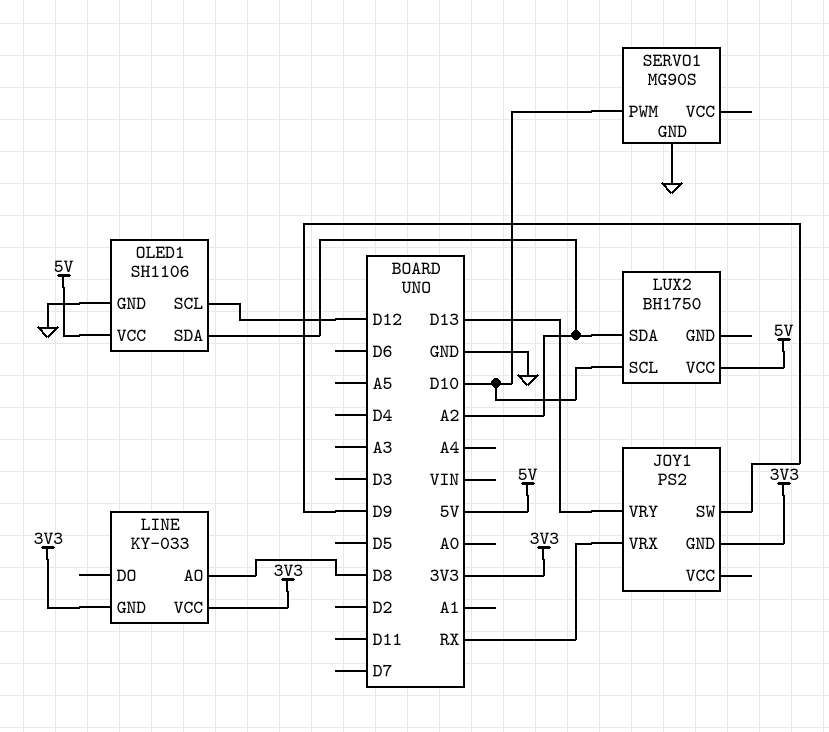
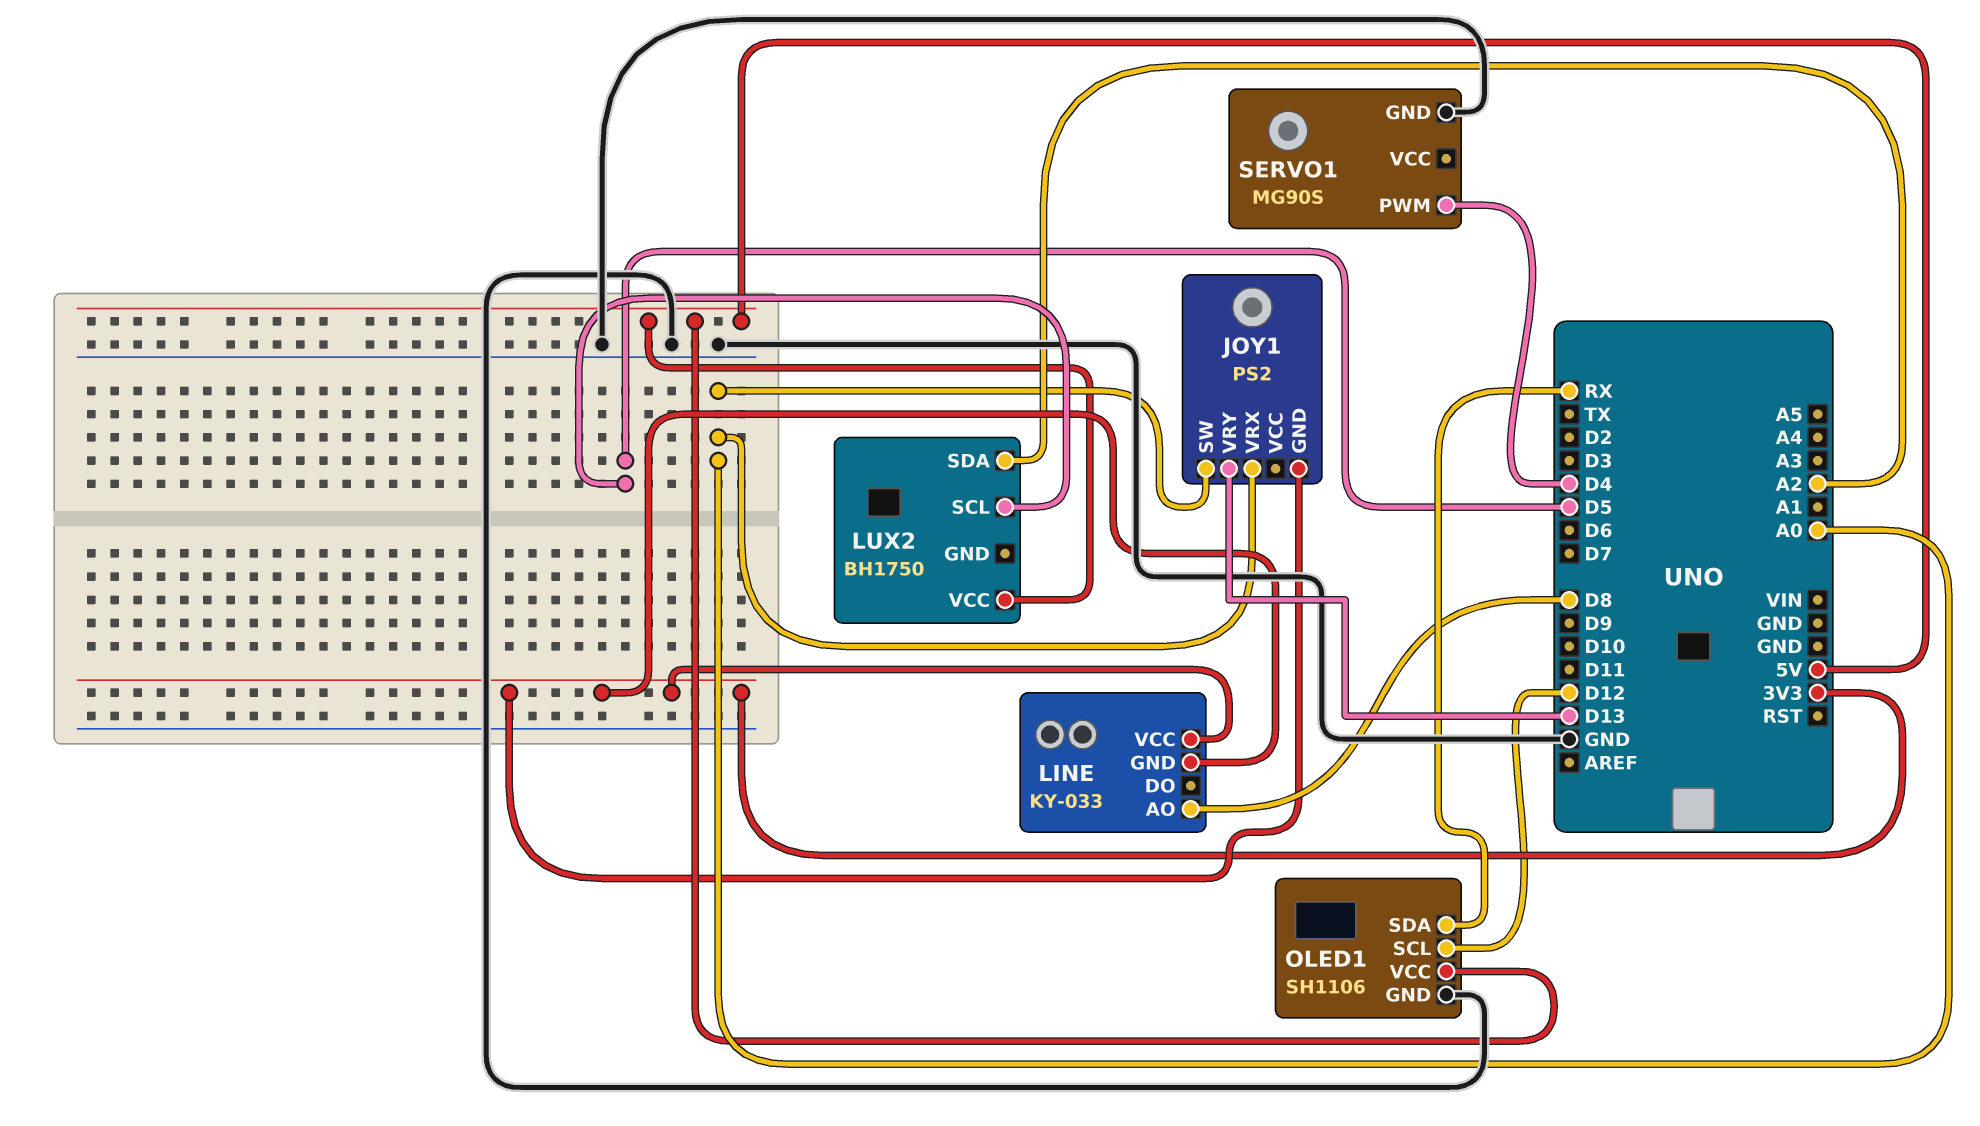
JOY1 pin SW: D9 -> A0
JOY1 pin VRX: RX -> A0
LUX2 pin SCL: D10 -> D5
OLED1 pin SDA: A2 -> RX
SERVO1 pin PWM: D10 -> D4

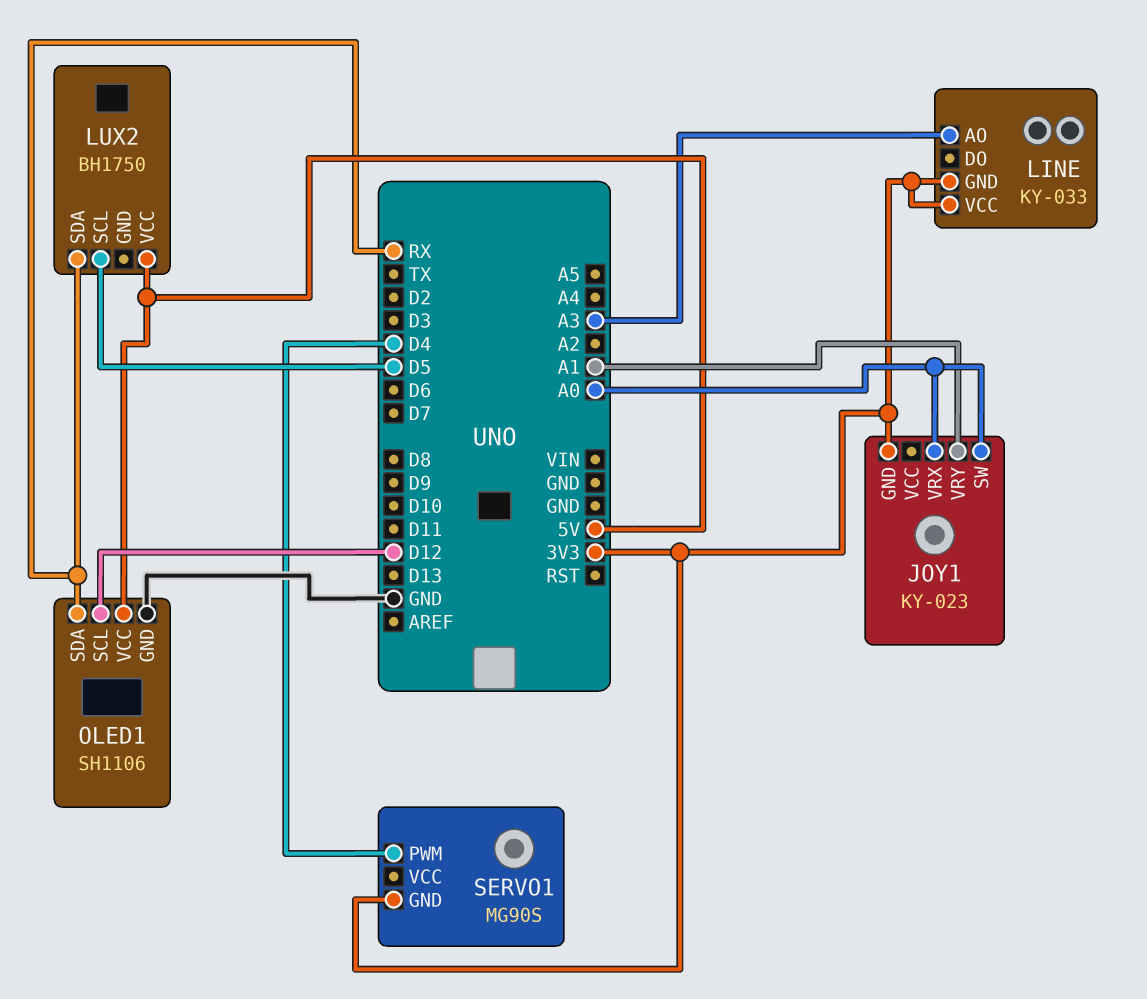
JOY1: PS2 -> KY-023
JOY1 pin VRY: D13 -> A1
LINE pin AO: D8 -> A3
LUX2 pin SDA: A2 -> RX
SERVO1 pin GND: GND -> 3V3

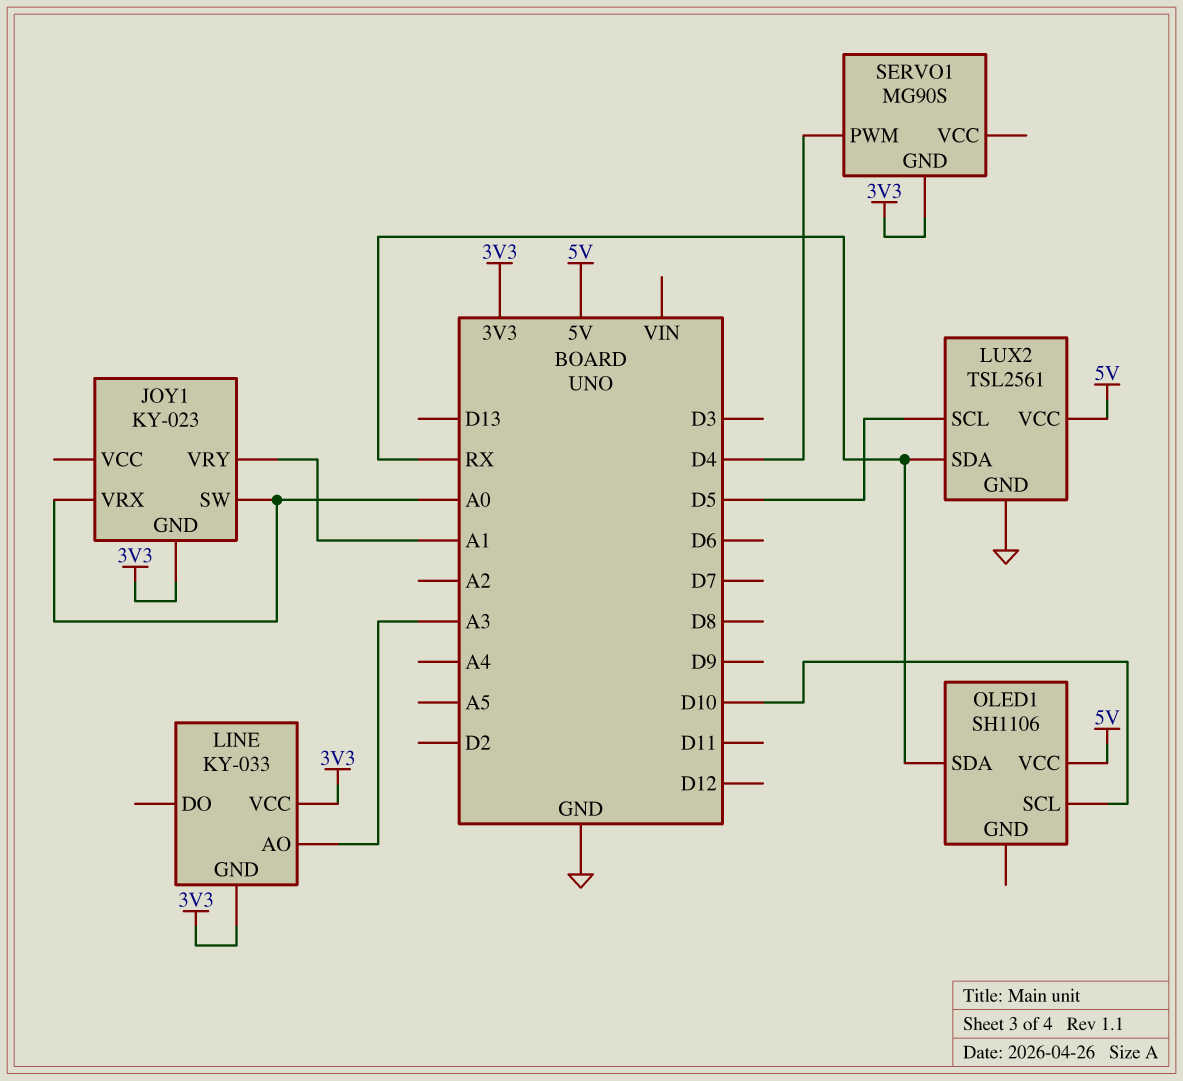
LUX2: BH1750 -> TSL2561
LUX2 pin GND: none -> GND
OLED1 pin GND: GND -> none
OLED1 pin SCL: D12 -> D10

